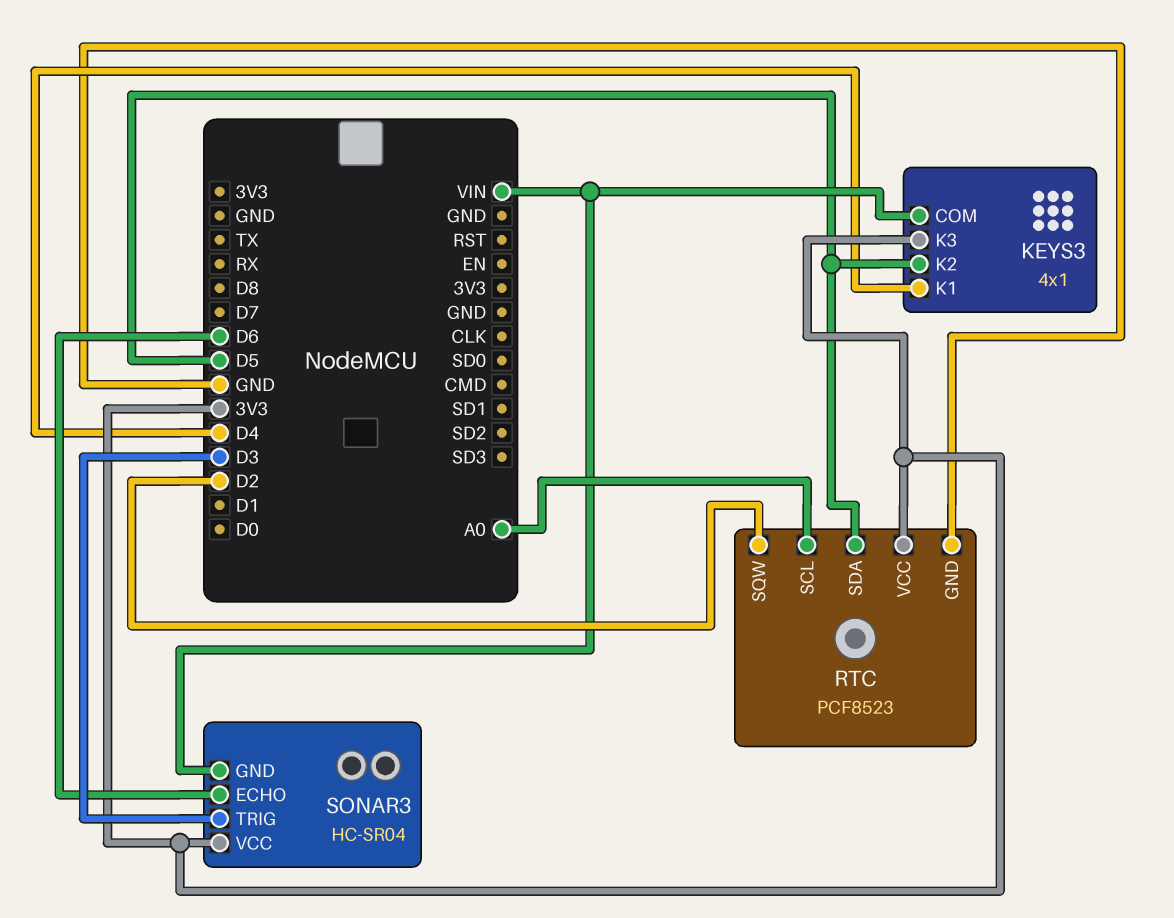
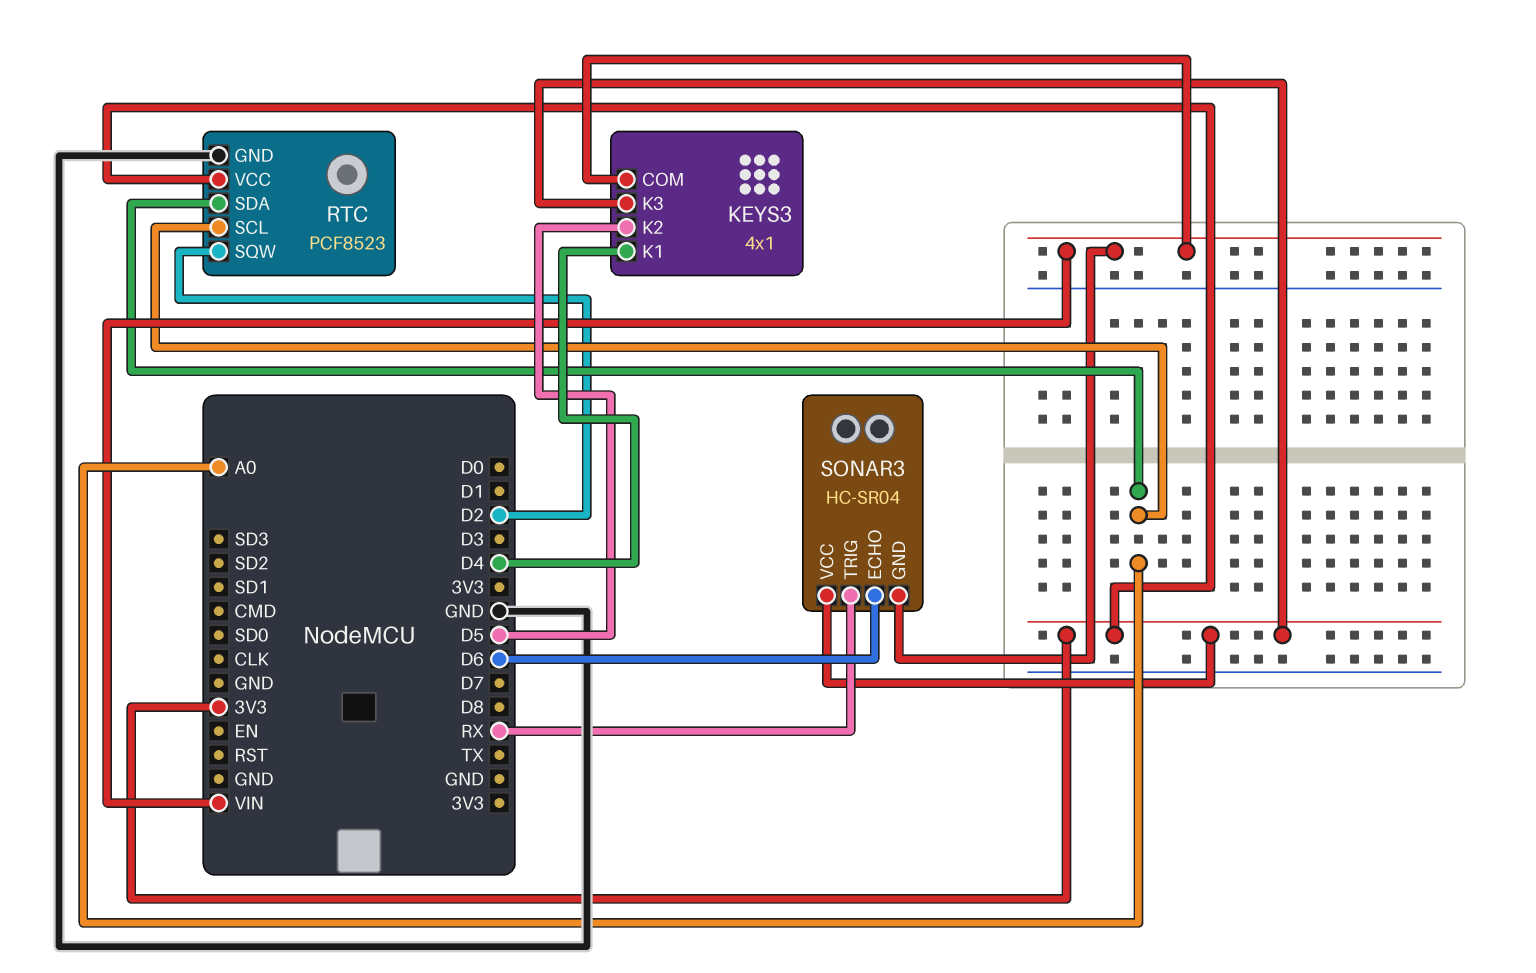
RTC pin SDA: D5 -> A0
SONAR3 pin TRIG: D3 -> RX

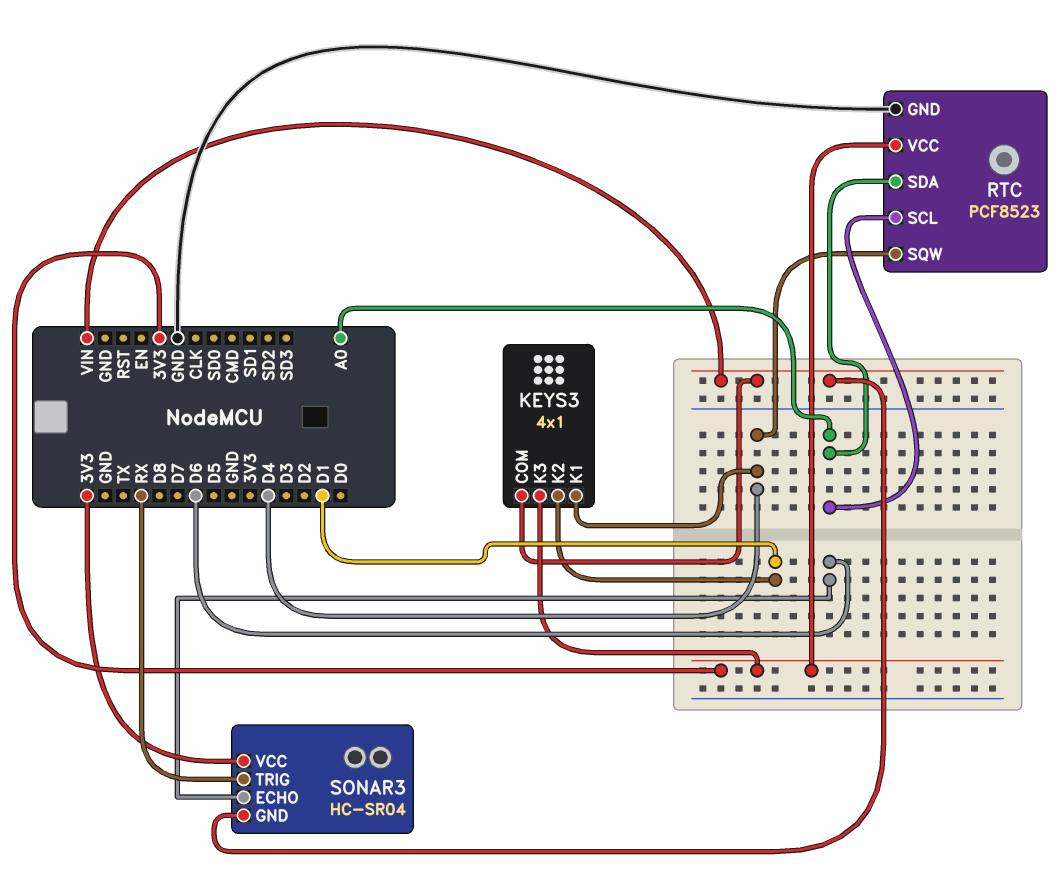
KEYS3 pin K2: D5 -> D1
RTC pin SQW: D2 -> D4

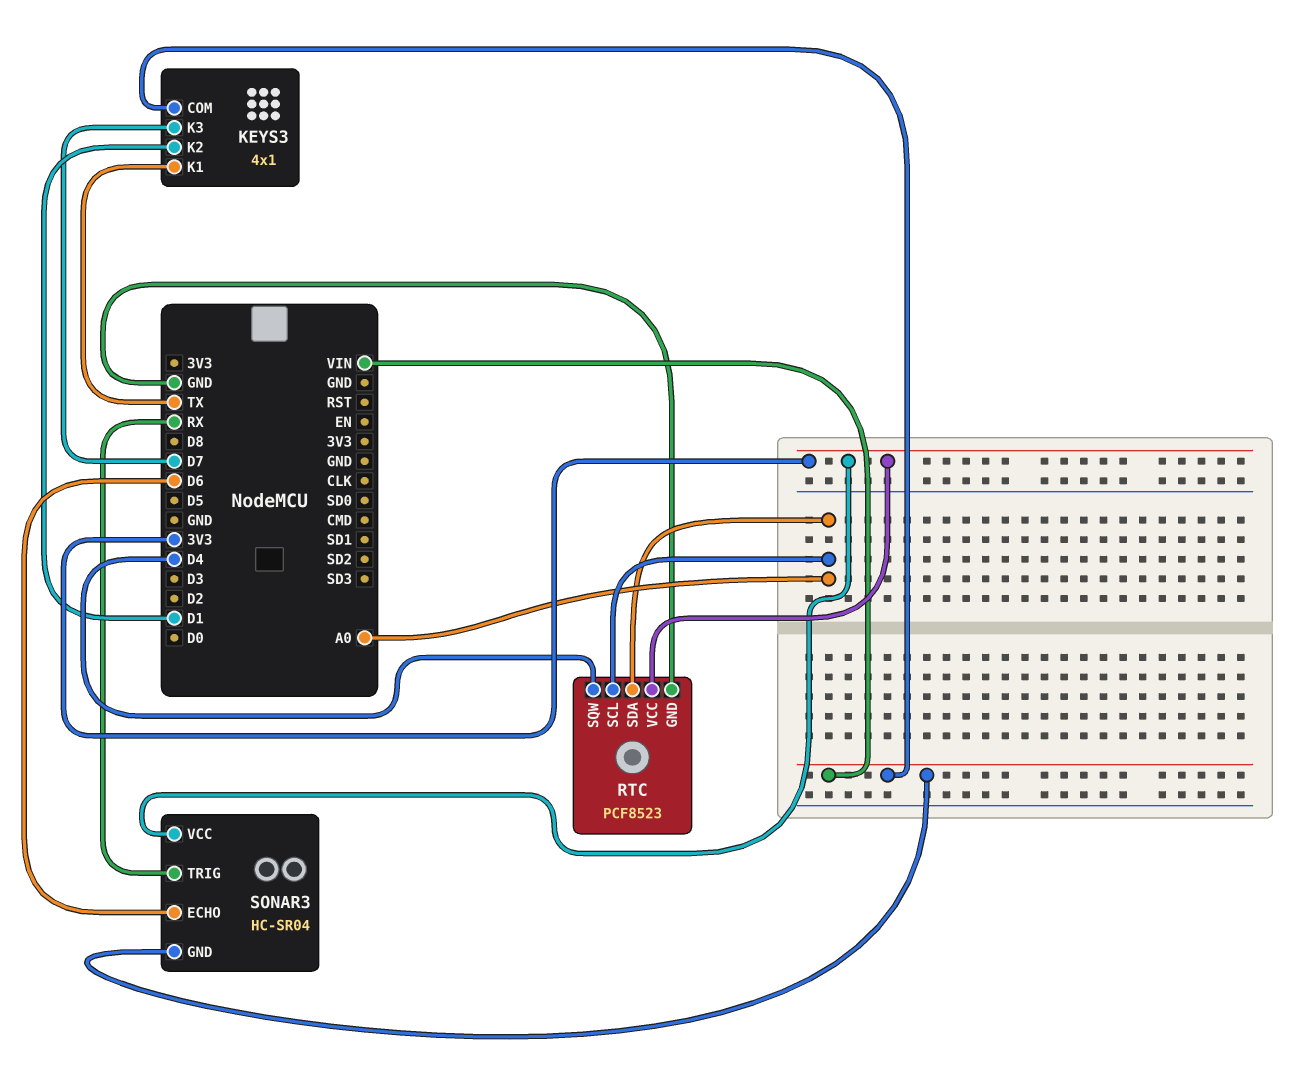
KEYS3 pin K1: D4 -> TX
KEYS3 pin K3: 3V3 -> D7

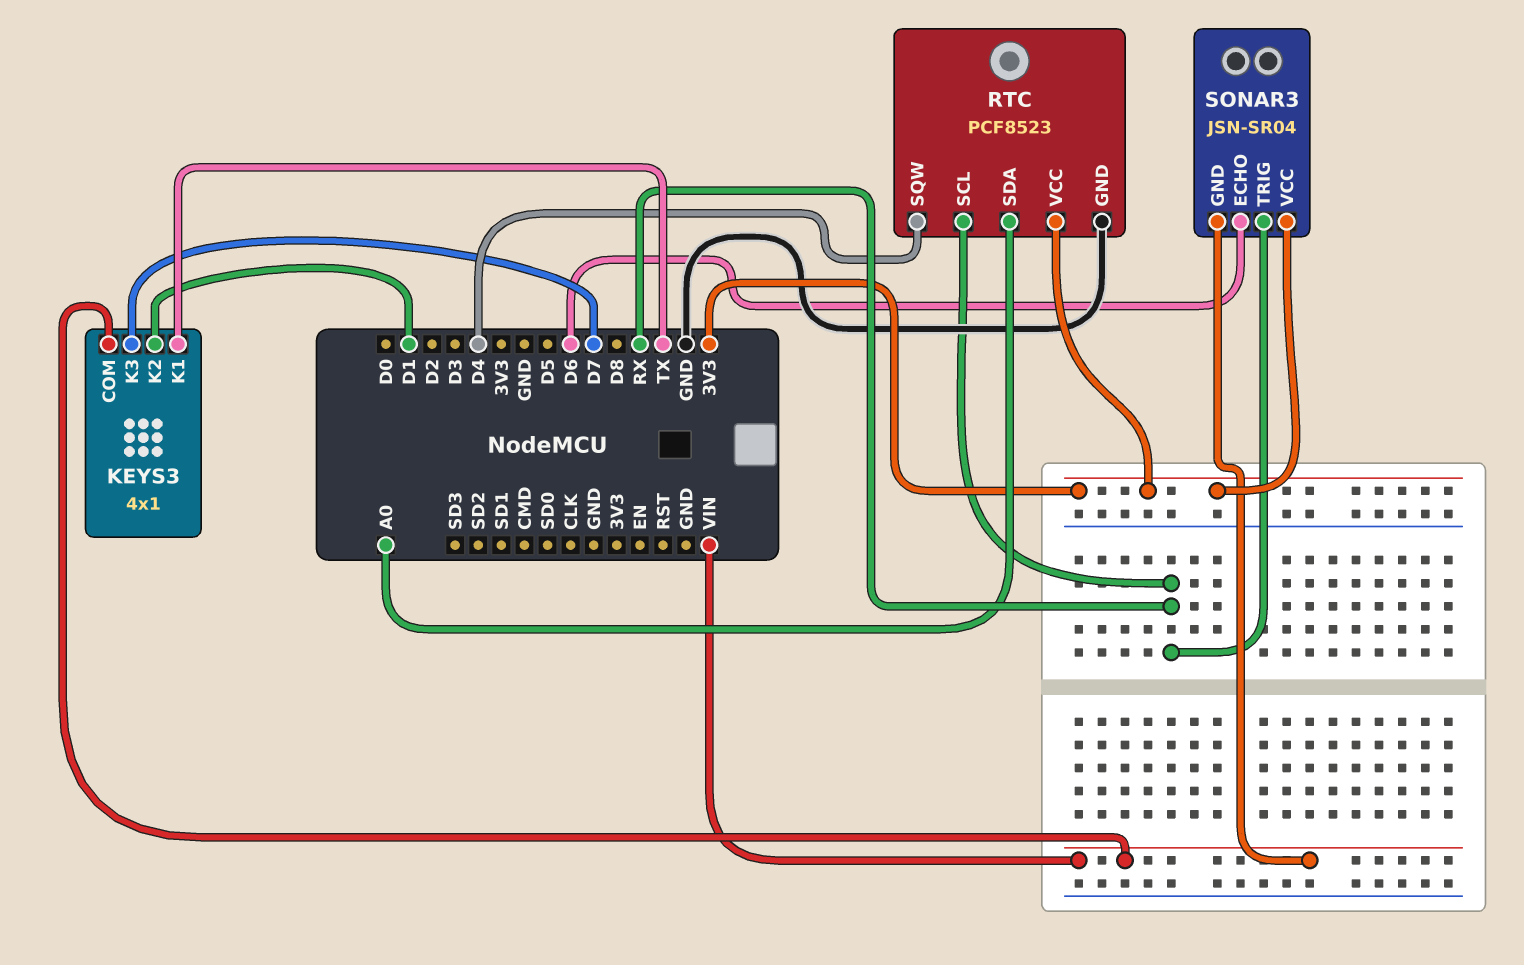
RTC pin SCL: A0 -> RX
SONAR3: HC-SR04 -> JSN-SR04

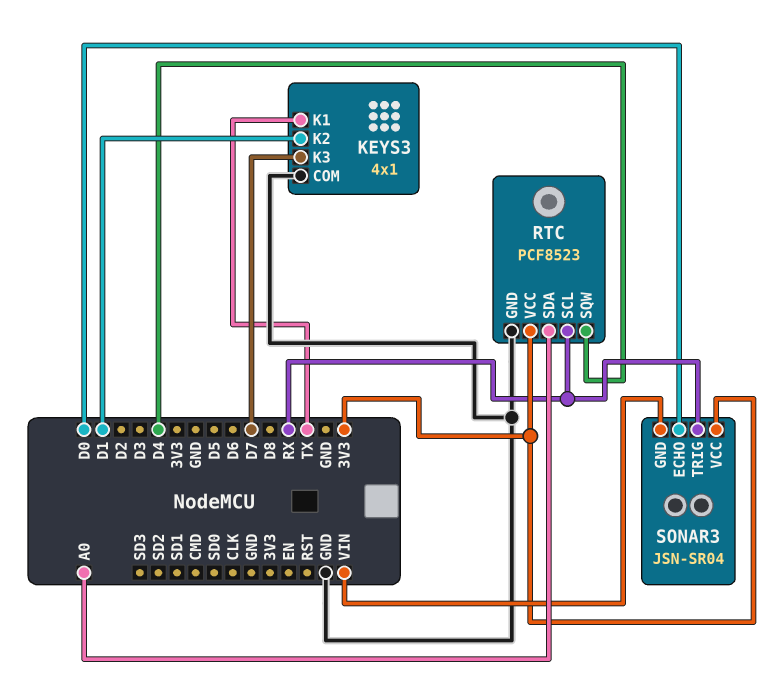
KEYS3 pin COM: VIN -> GND
SONAR3 pin ECHO: D6 -> D0

